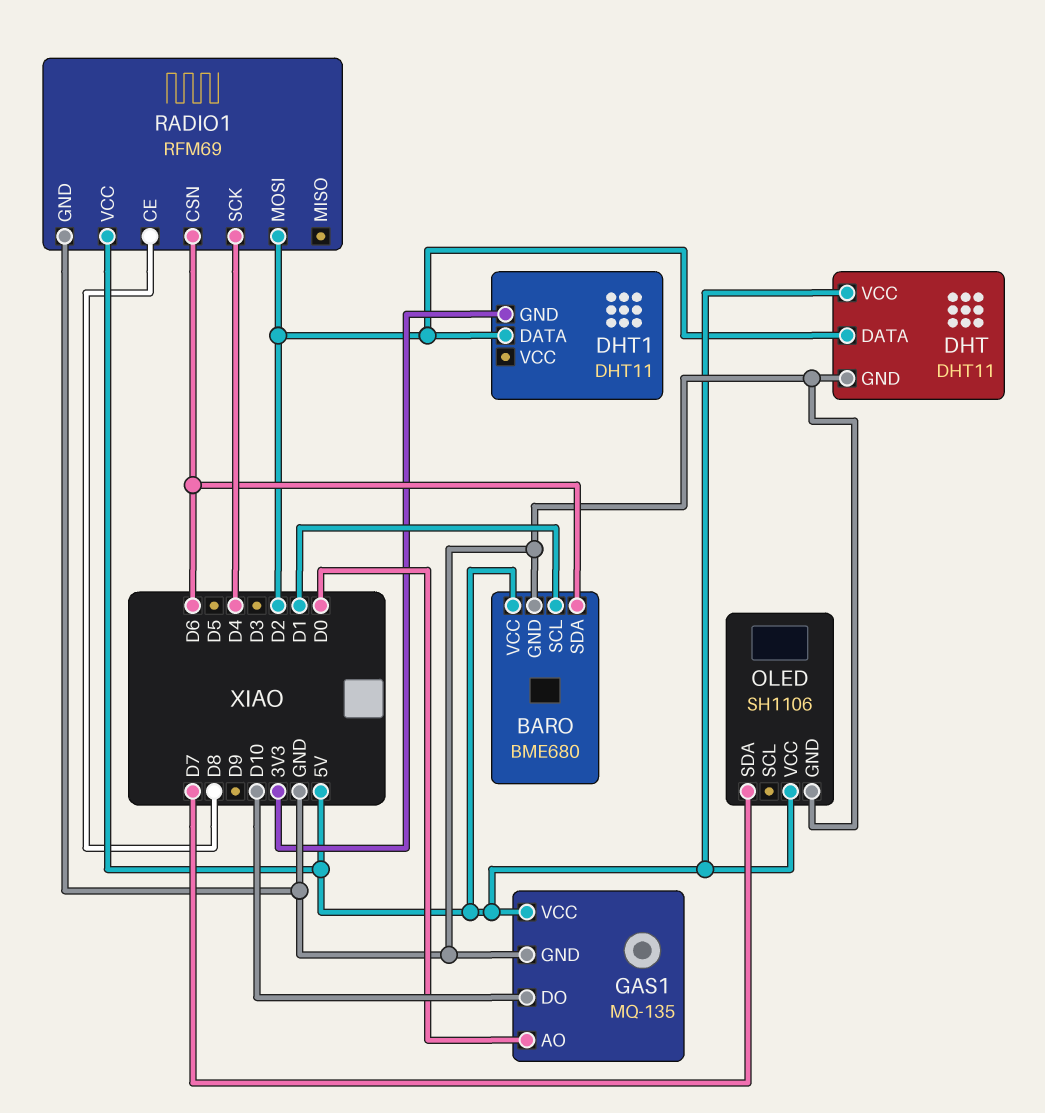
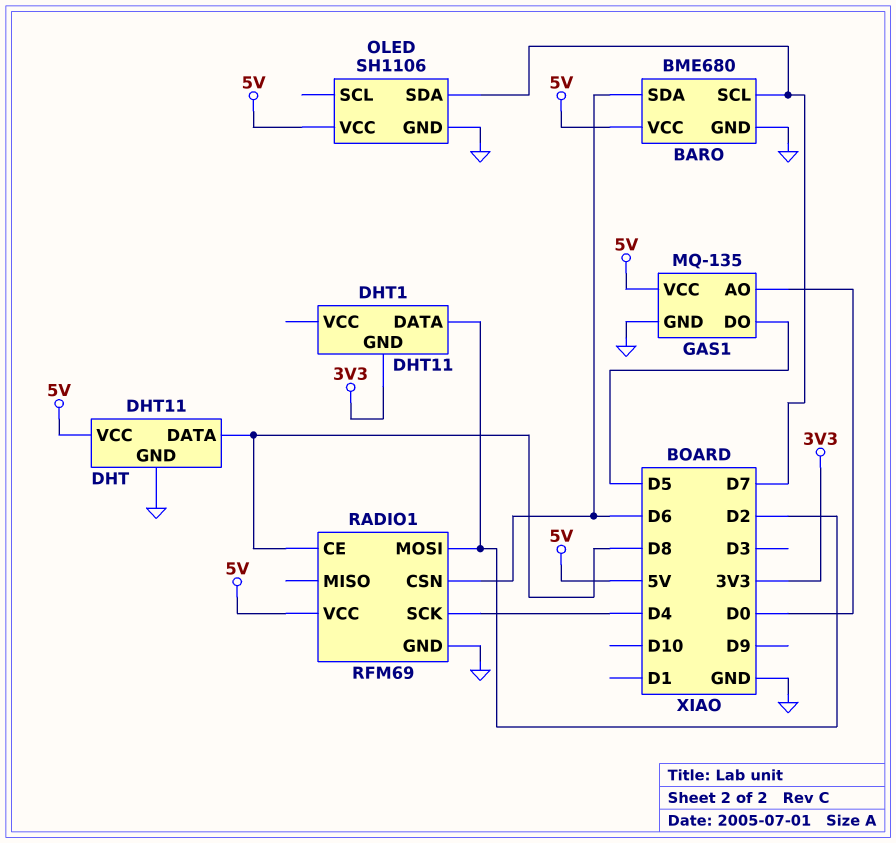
BARO pin SCL: D1 -> D7
DHT pin DATA: D2 -> D8
GAS1 pin DO: D10 -> D5

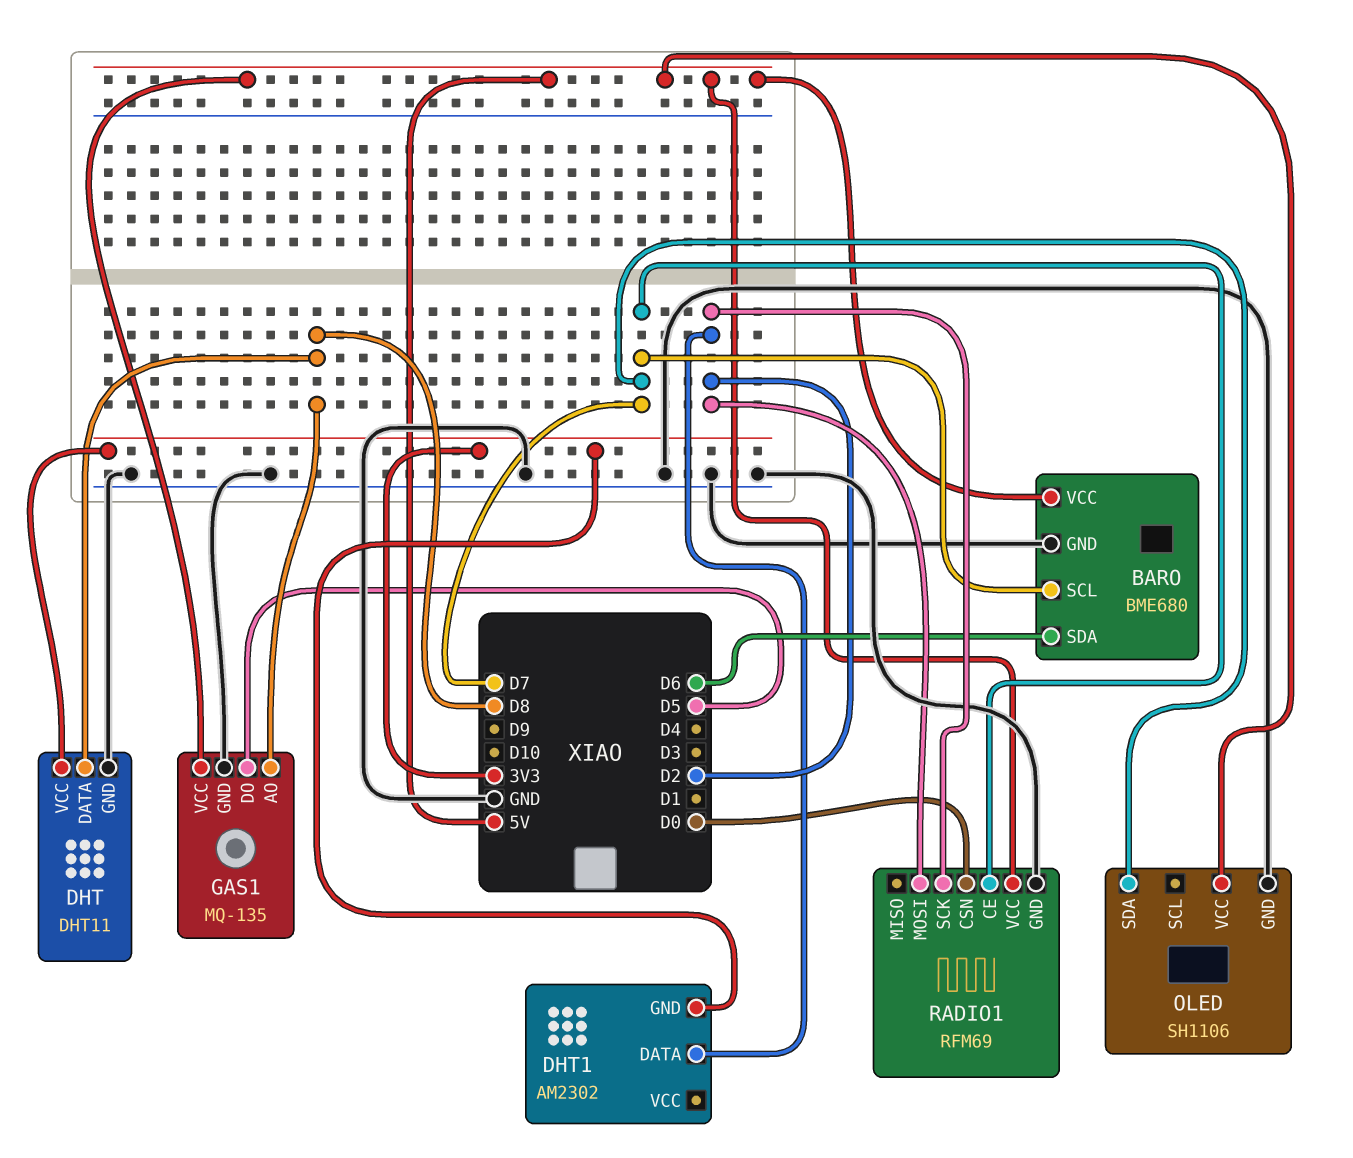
DHT pin VCC: 5V -> 3V3
DHT1: DHT11 -> AM2302
GAS1 pin AO: D0 -> D8
RADIO1 pin CE: D8 -> D7
RADIO1 pin CSN: D6 -> D0
RADIO1 pin SCK: D4 -> D2

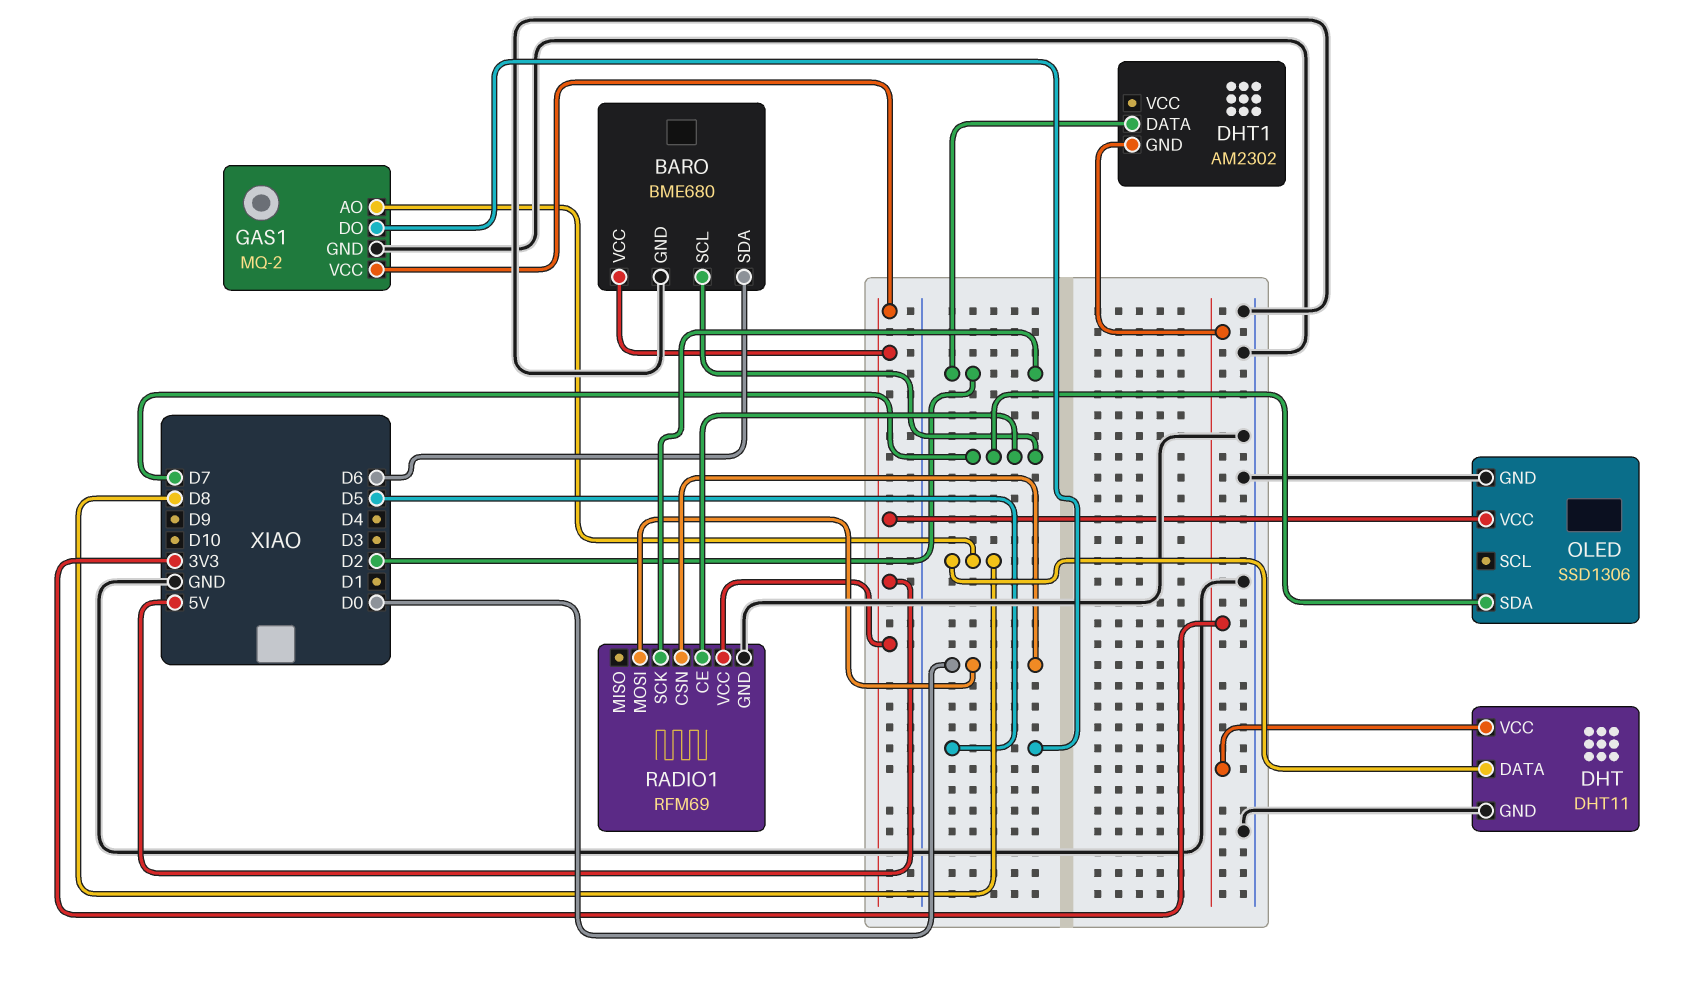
GAS1: MQ-135 -> MQ-2
OLED: SH1106 -> SSD1306
RADIO1 pin MOSI: D2 -> D0

